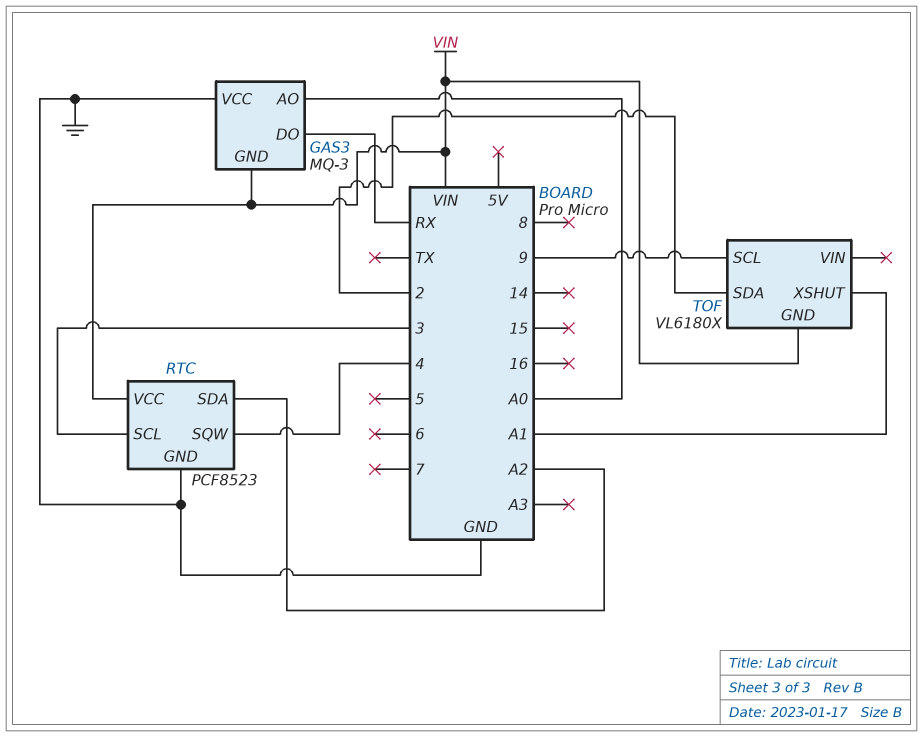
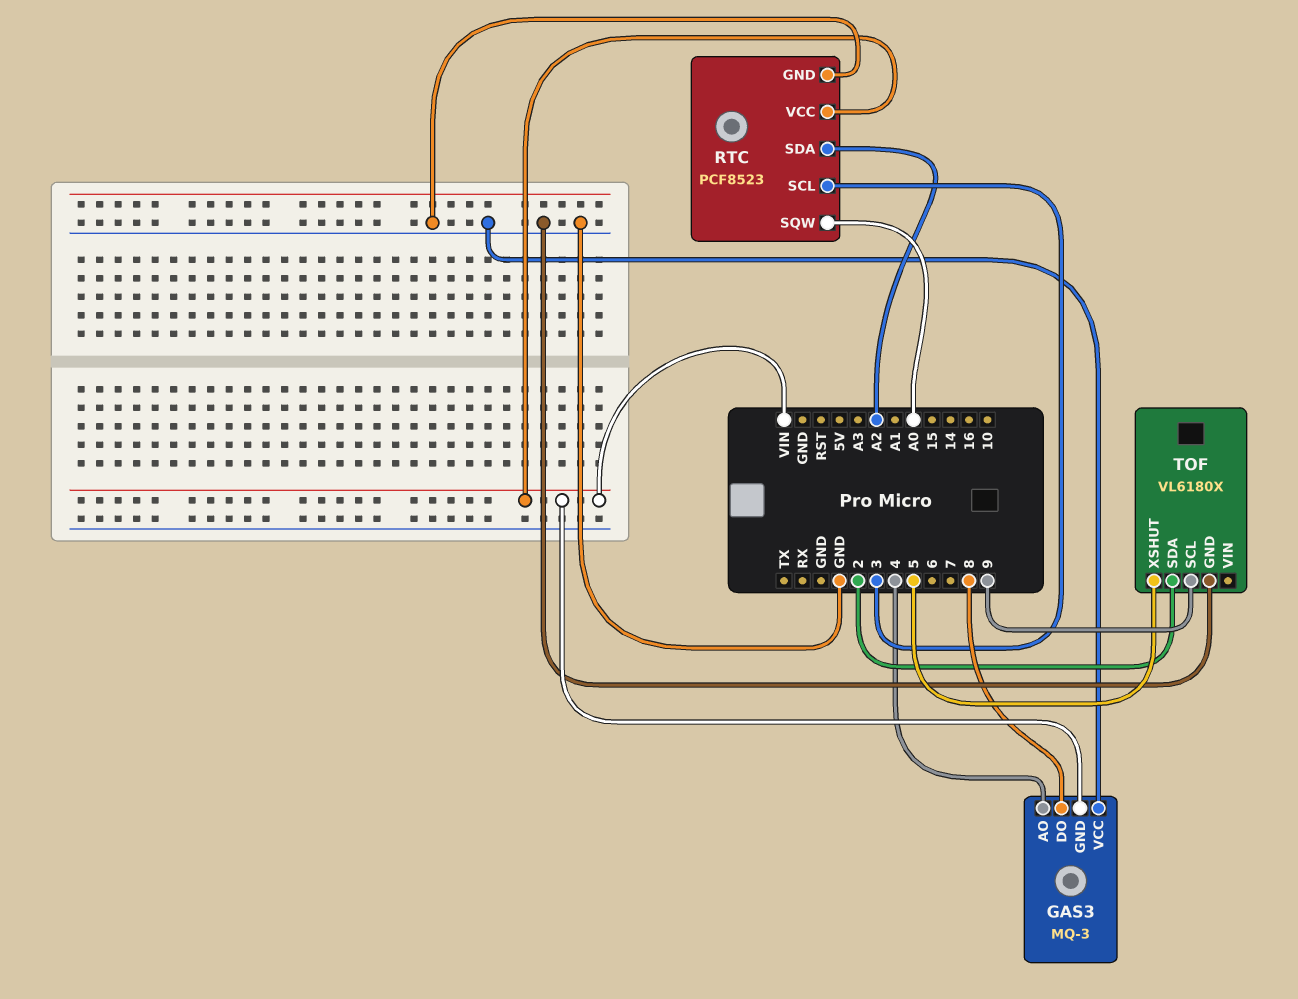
GAS3 pin AO: A0 -> 4
GAS3 pin DO: RX -> 8
RTC pin SQW: 4 -> A0
TOF pin GND: VIN -> GND
TOF pin XSHUT: A1 -> 5

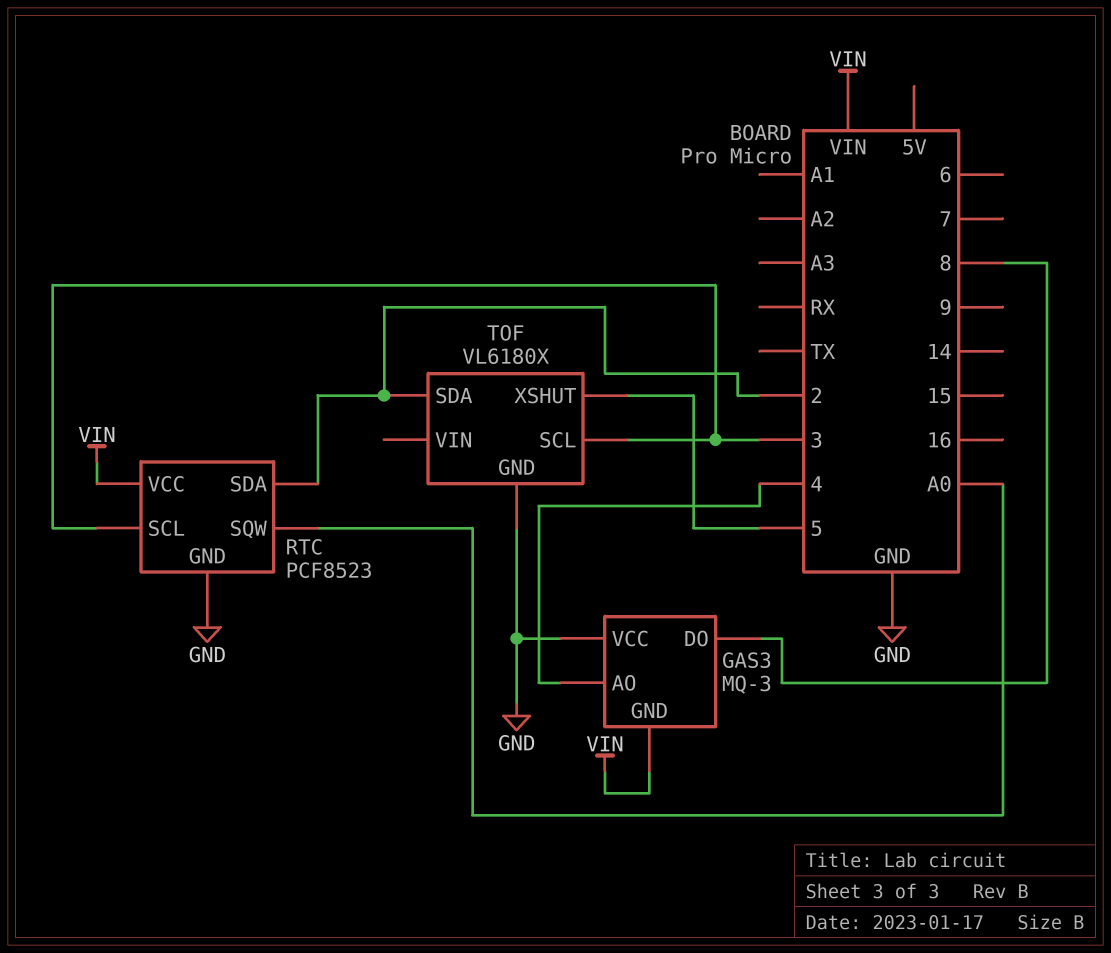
RTC pin SDA: A2 -> 2
TOF pin SCL: 9 -> 3

